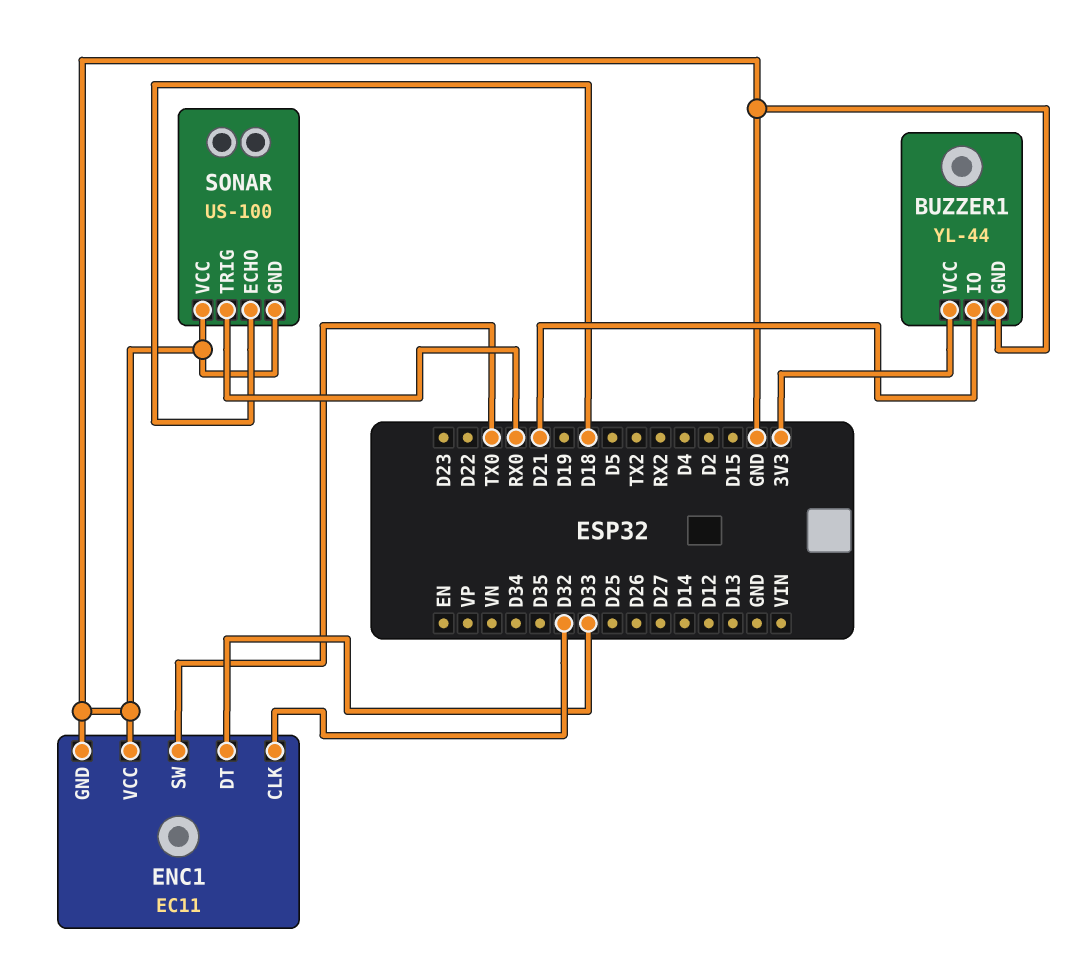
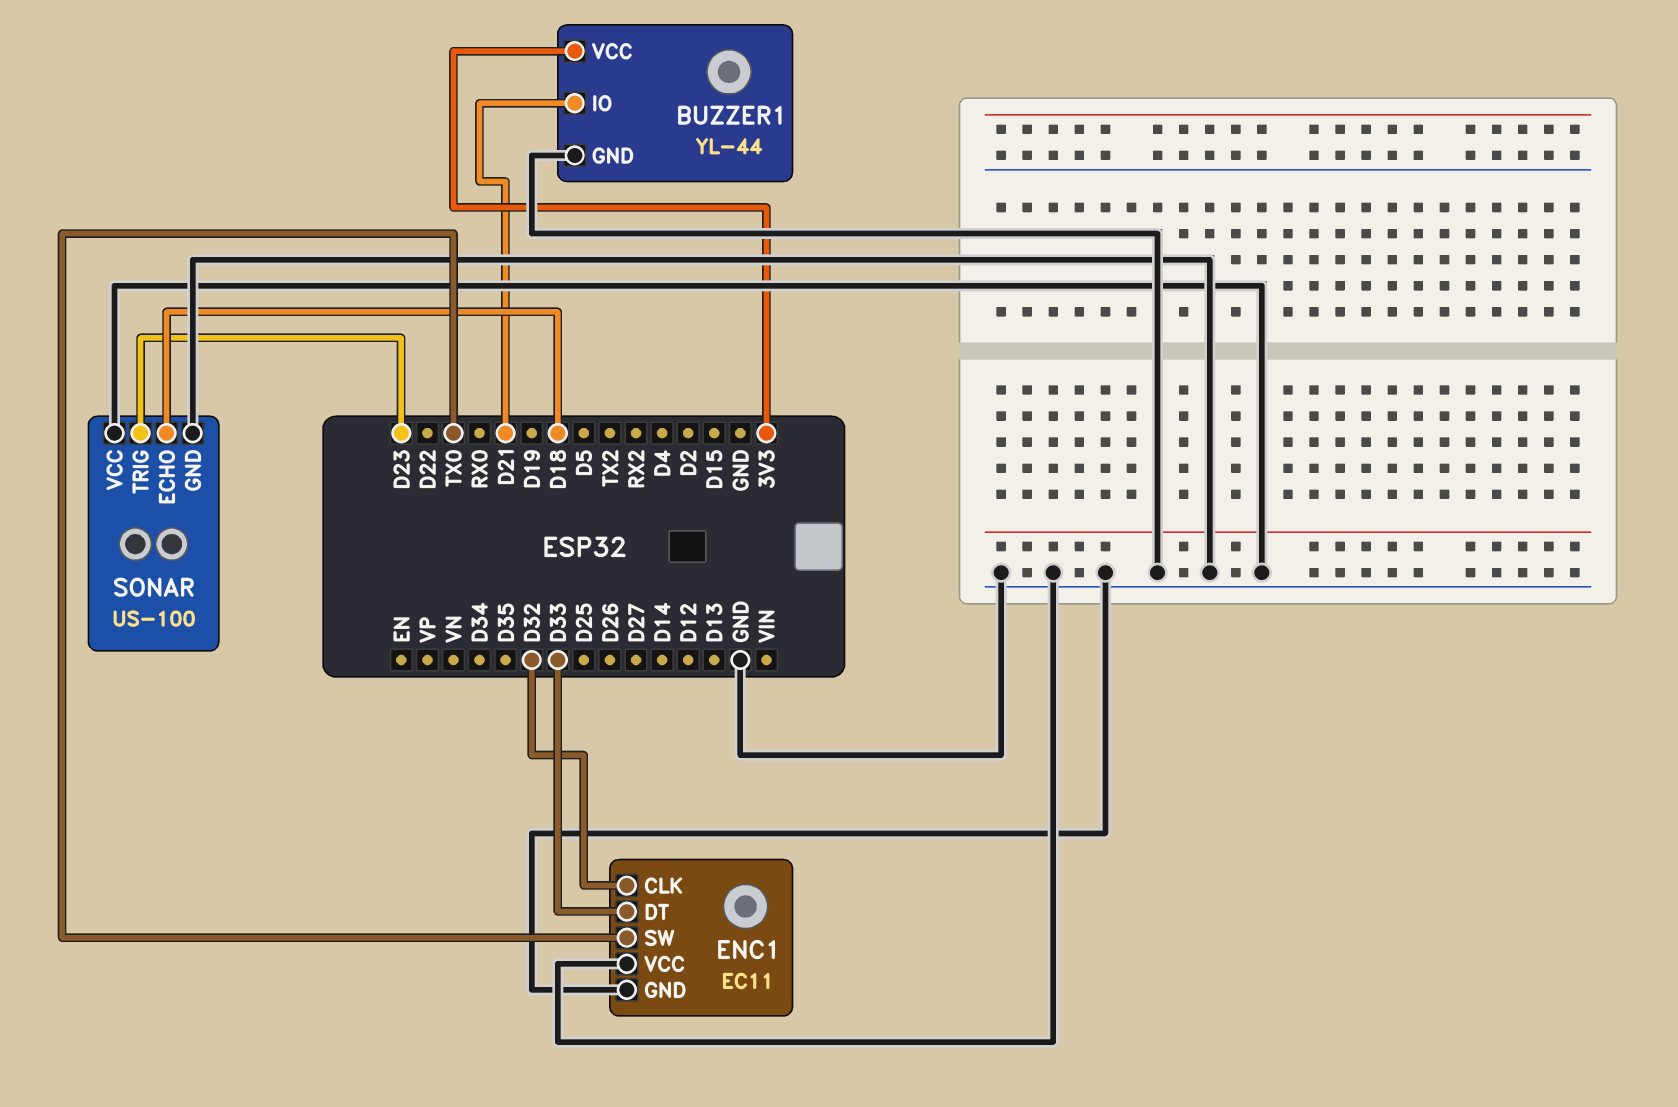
SONAR pin TRIG: RX0 -> D23

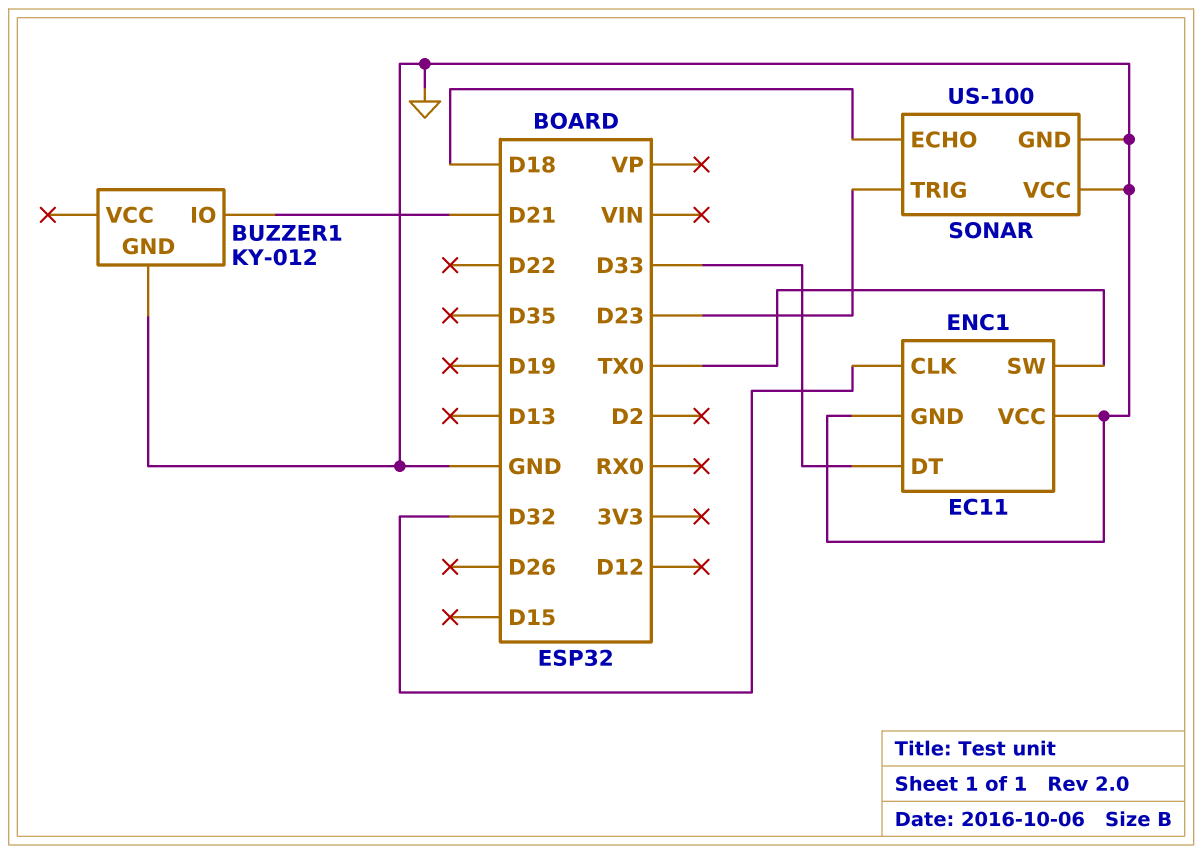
BUZZER1: YL-44 -> KY-012
BUZZER1 pin VCC: 3V3 -> none

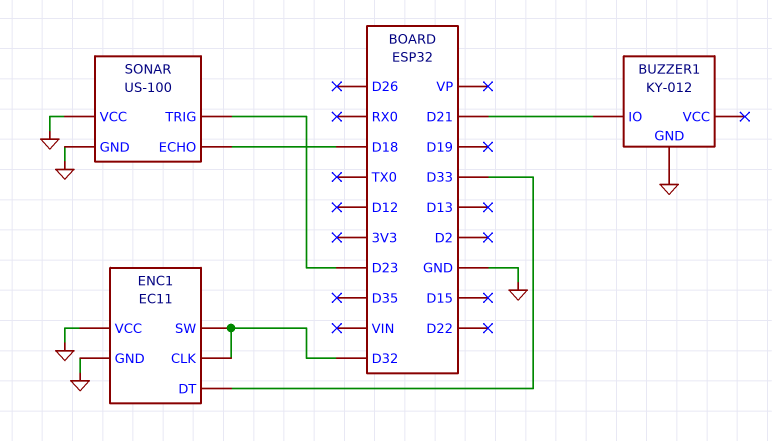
ENC1 pin SW: TX0 -> D32

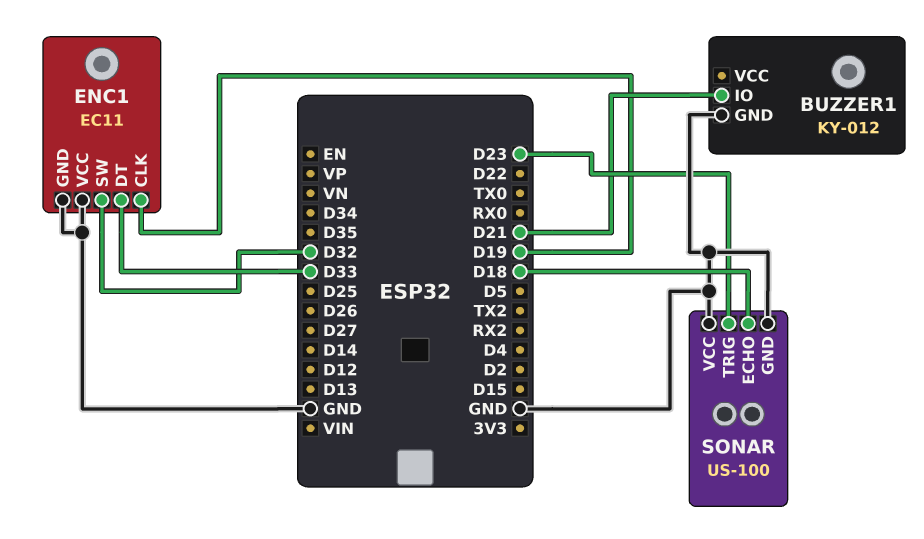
ENC1 pin CLK: D32 -> D19

